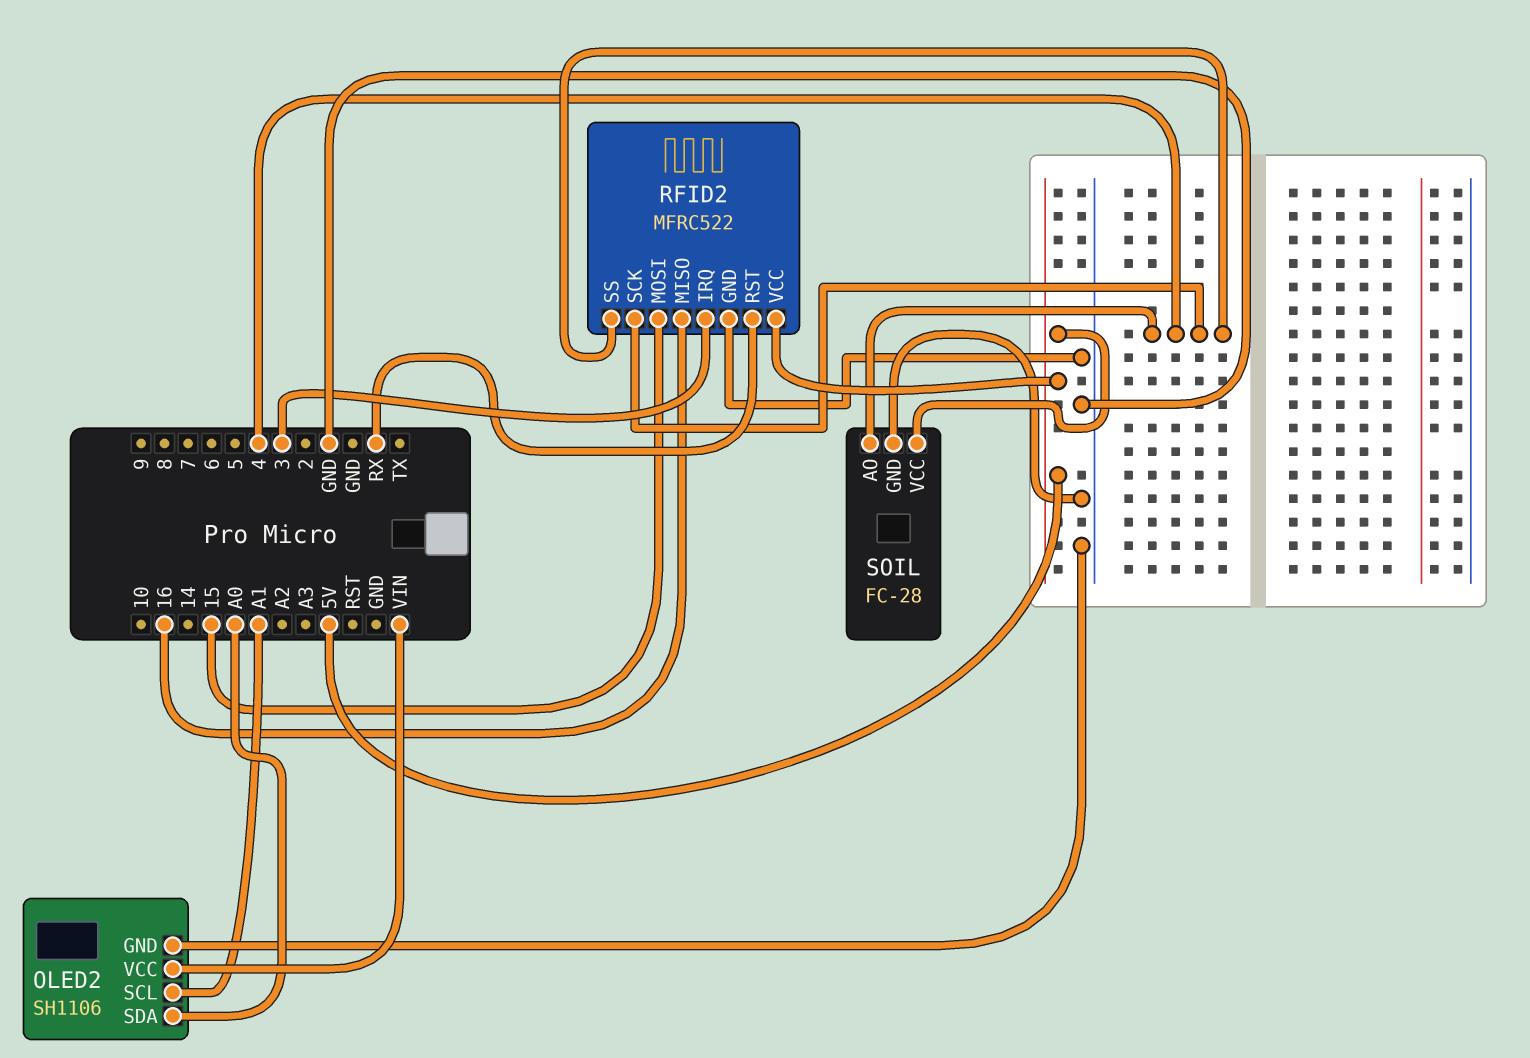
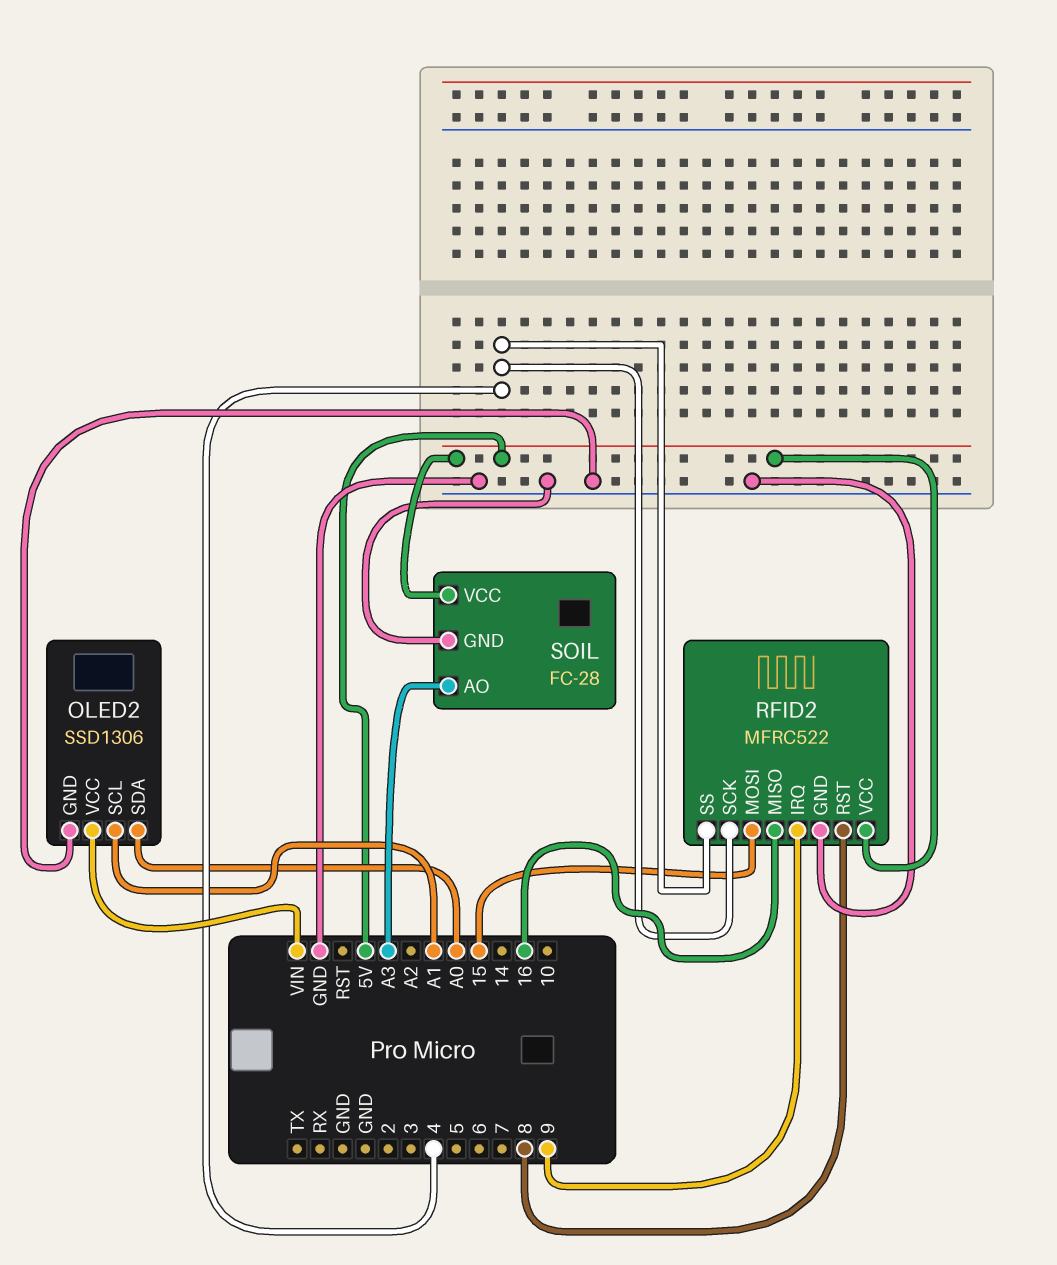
OLED2: SH1106 -> SSD1306
RFID2 pin IRQ: 3 -> 9
RFID2 pin RST: RX -> 8
SOIL pin AO: 4 -> A3

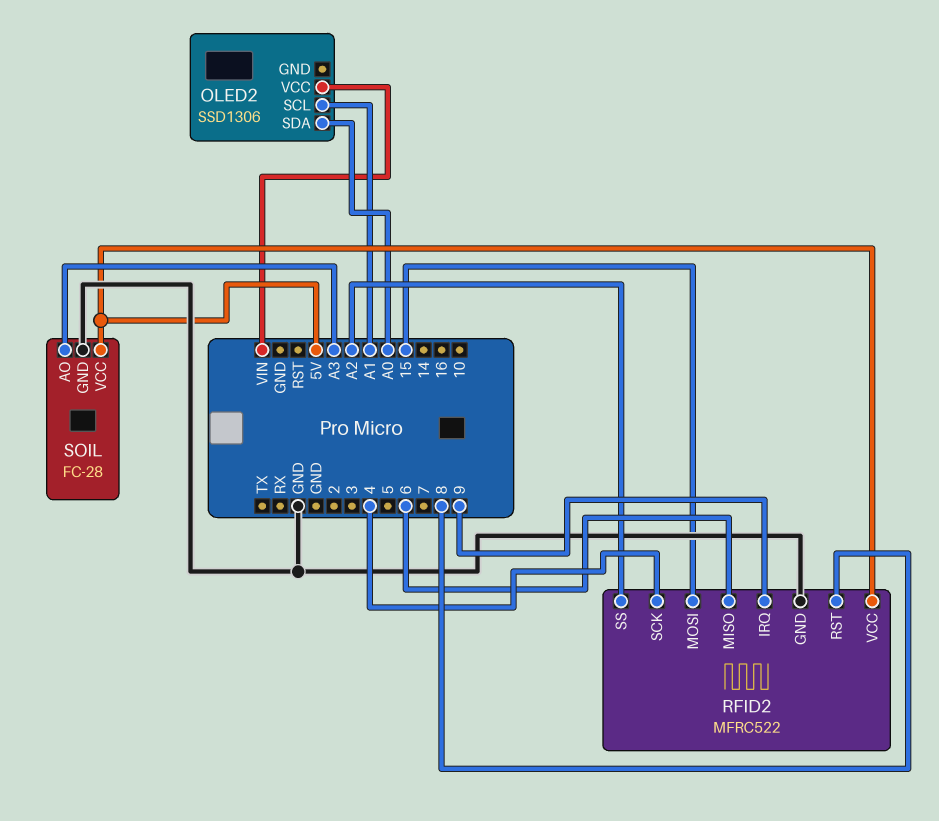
OLED2 pin GND: GND -> none
RFID2 pin MISO: 16 -> 6
RFID2 pin SS: 4 -> A2

